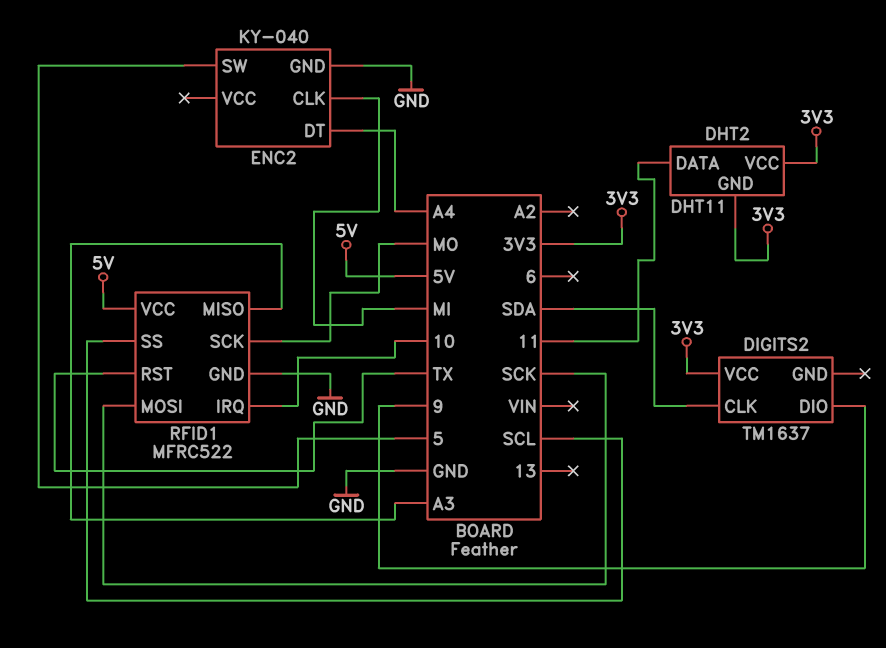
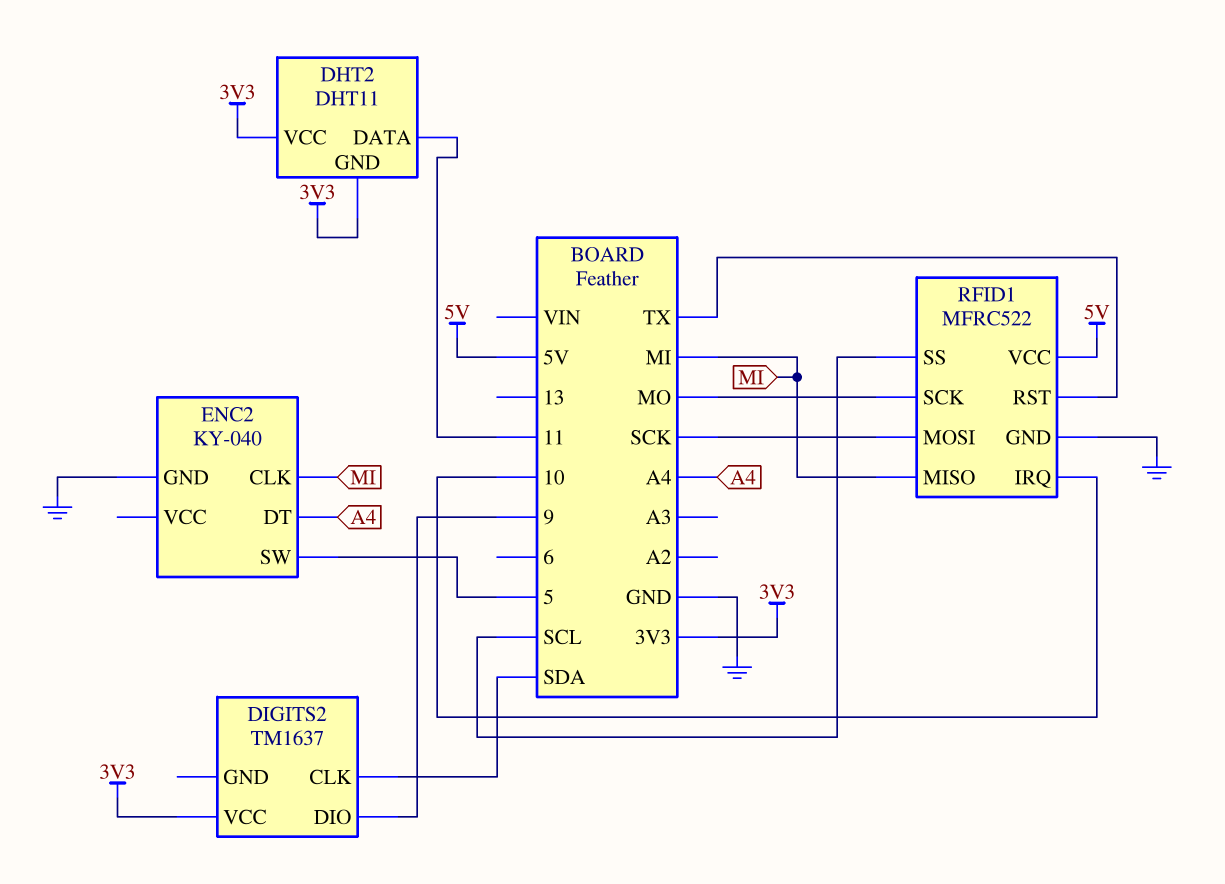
RFID1 pin MISO: A3 -> MI

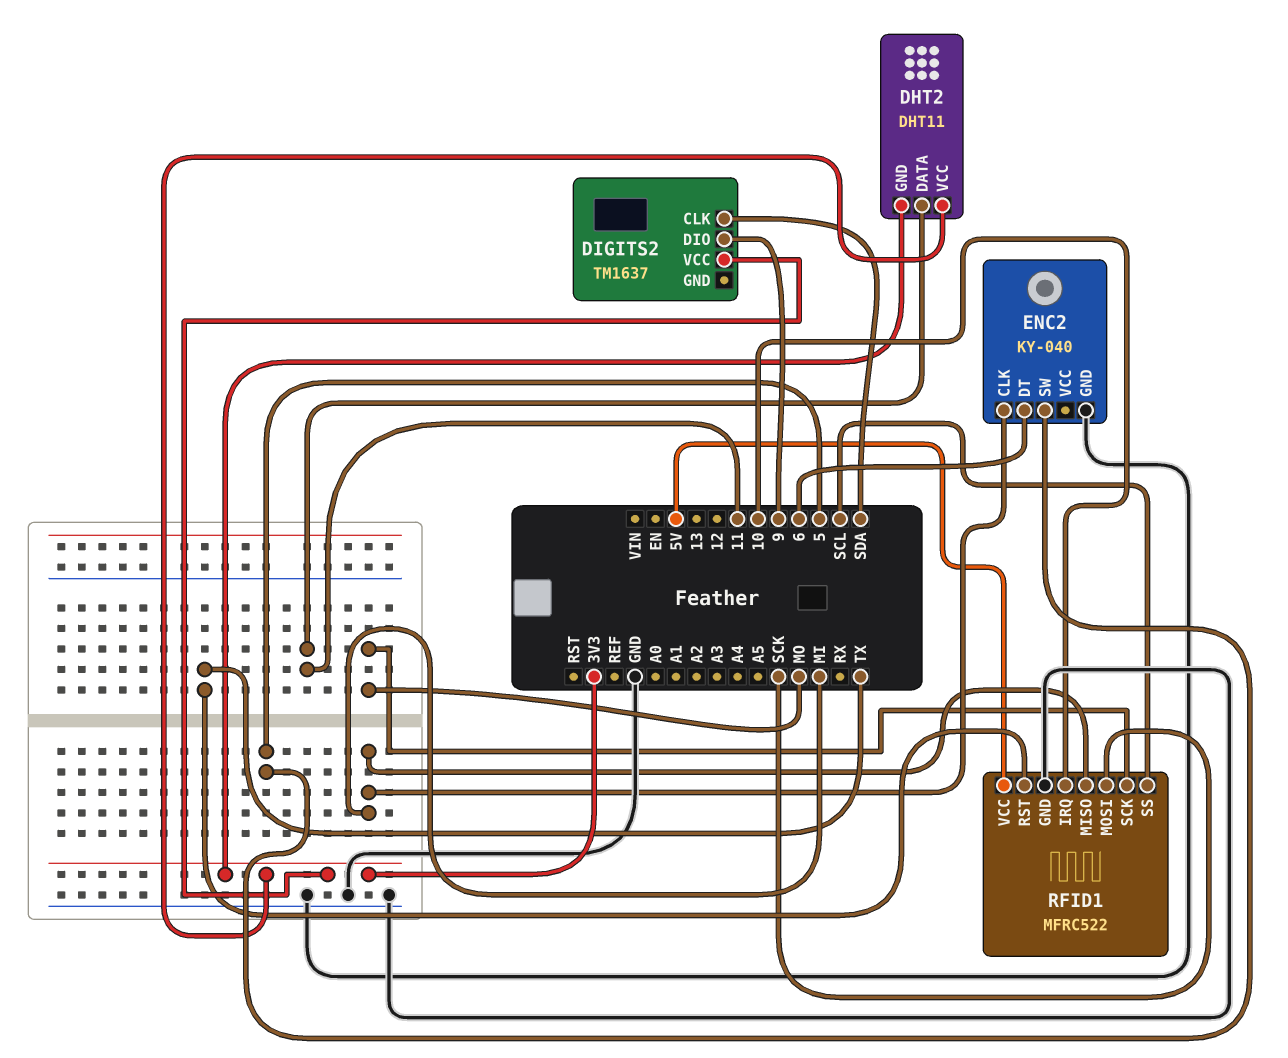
ENC2 pin DT: A4 -> 6

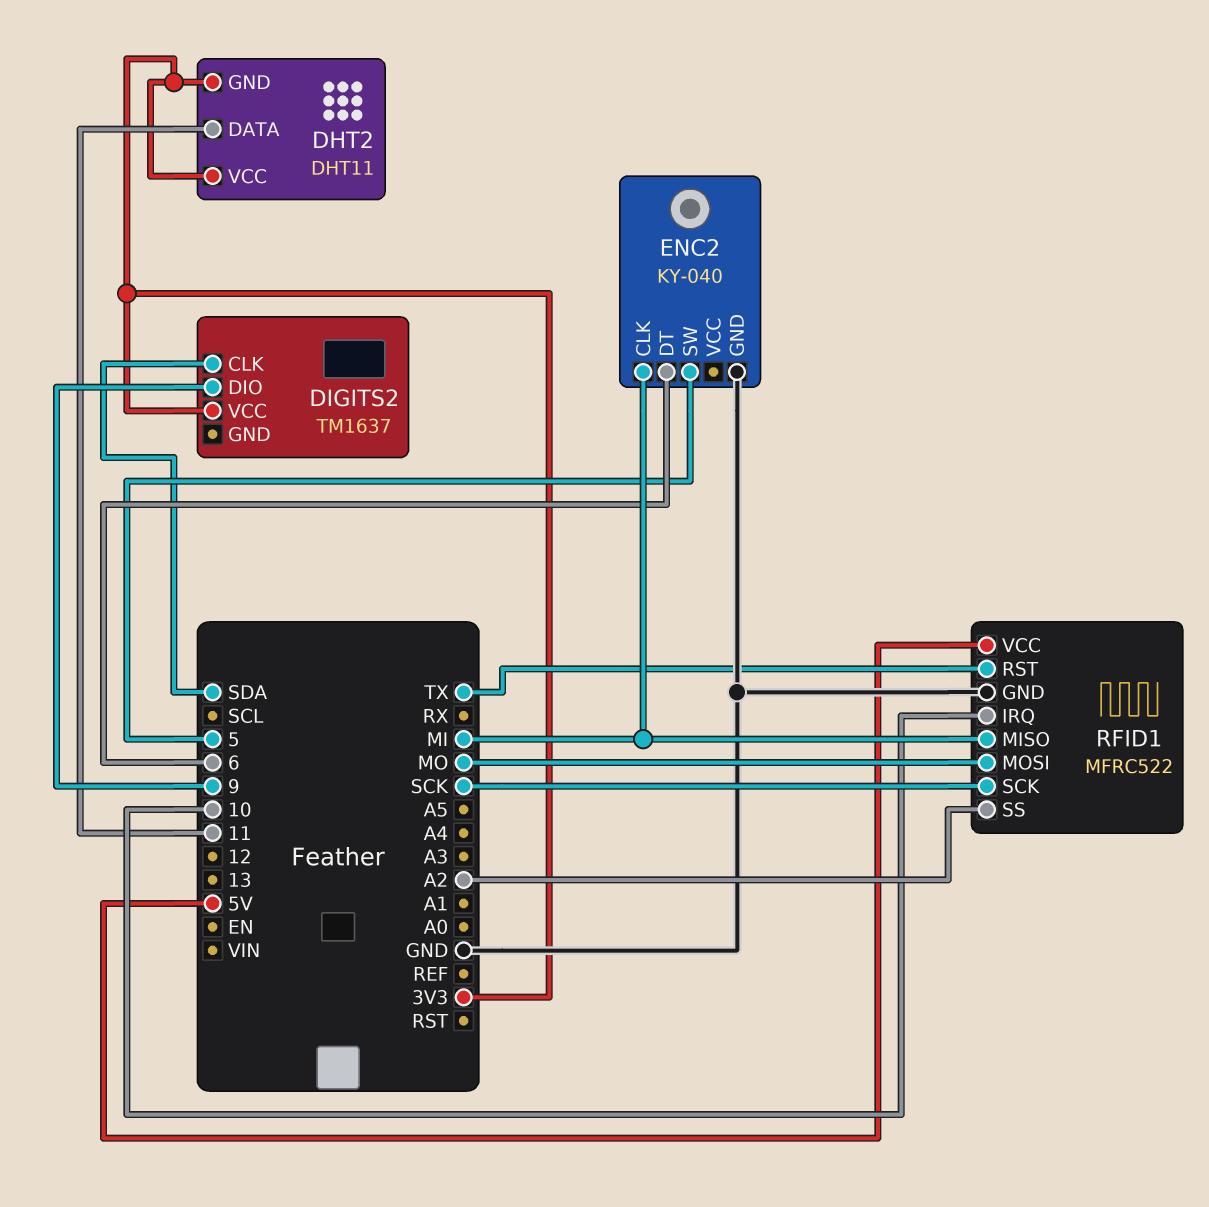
RFID1 pin MOSI: SCK -> MO
RFID1 pin SCK: MO -> SCK
RFID1 pin SS: SCL -> A2

